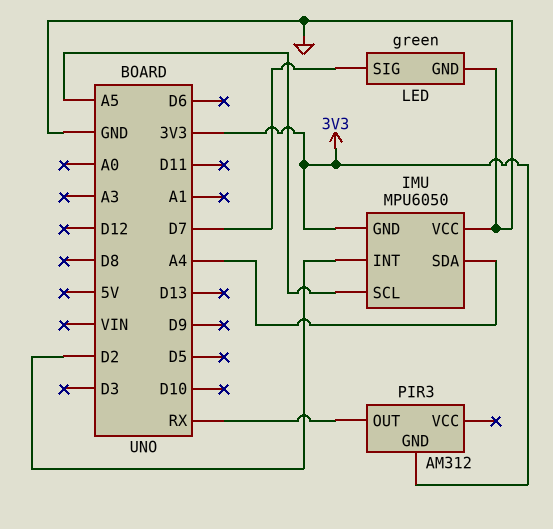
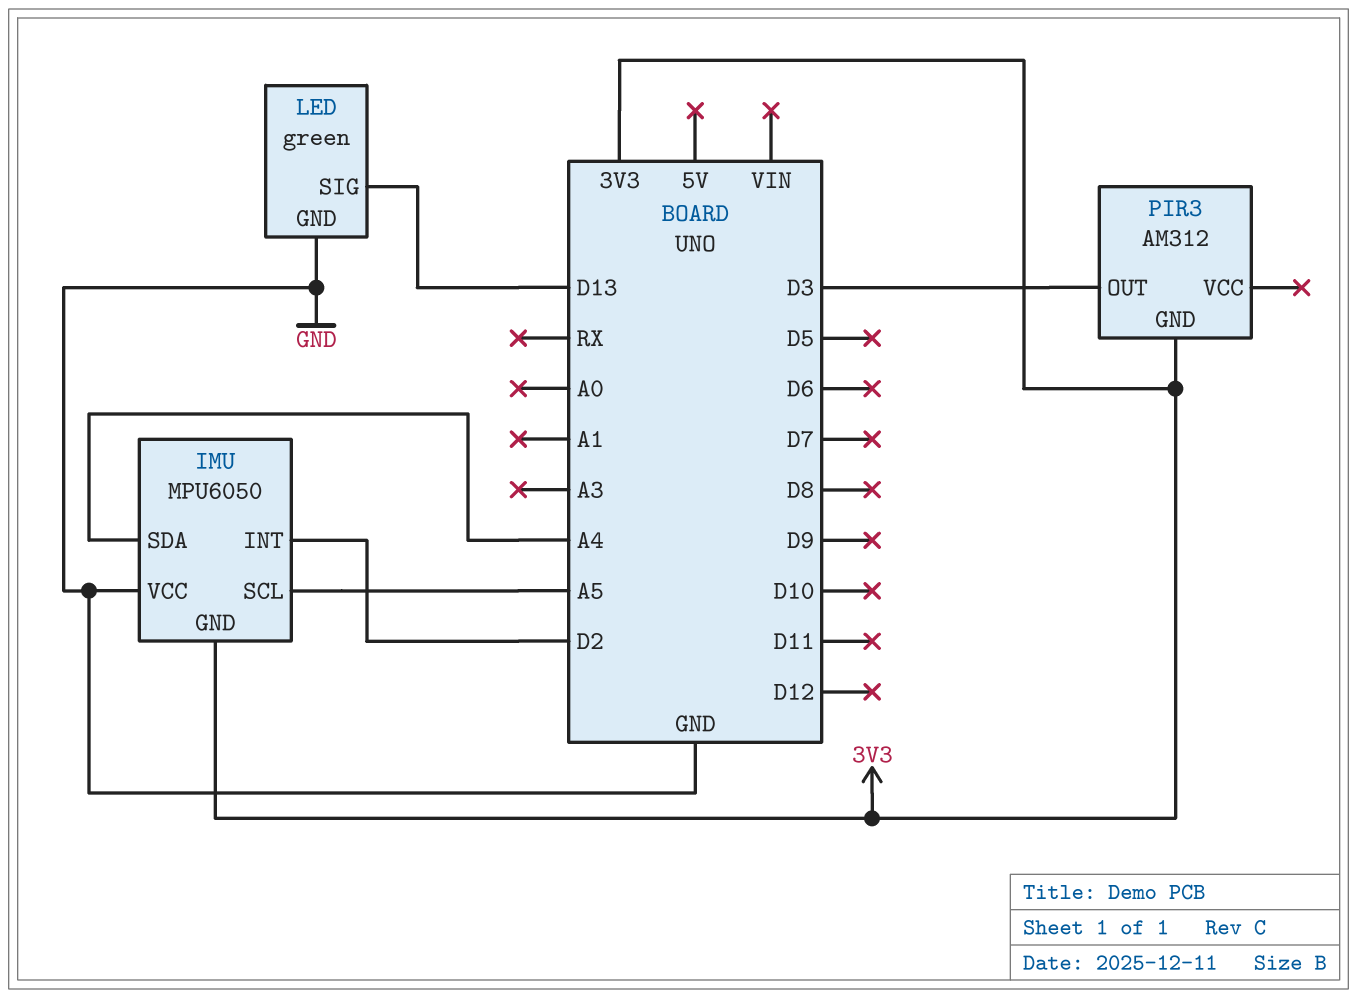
LED pin SIG: D7 -> D13
PIR3 pin OUT: RX -> D3

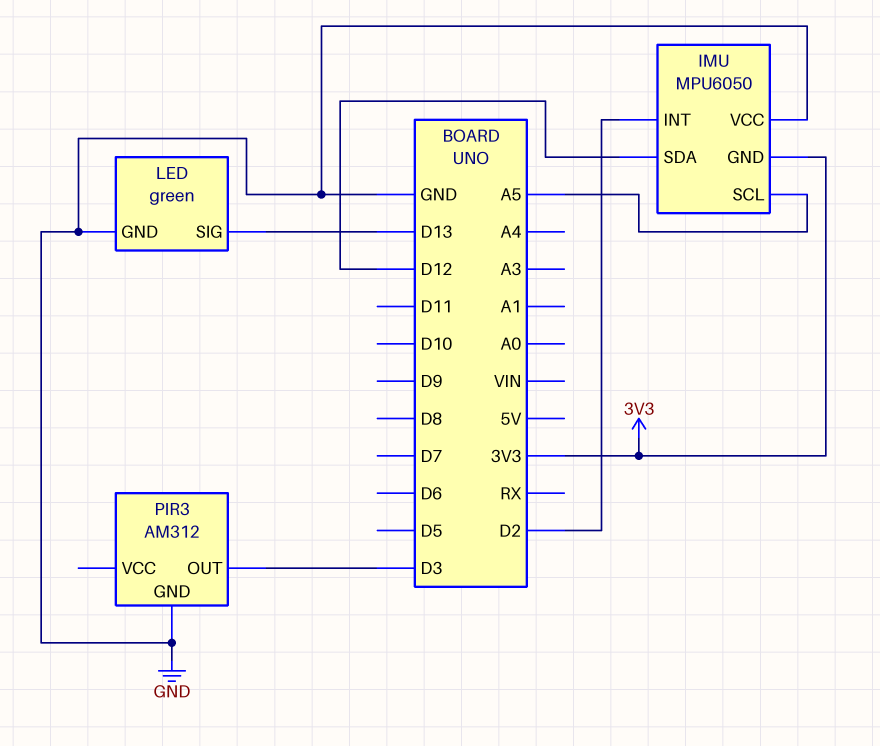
IMU pin SDA: A4 -> D12
PIR3 pin GND: 3V3 -> GND

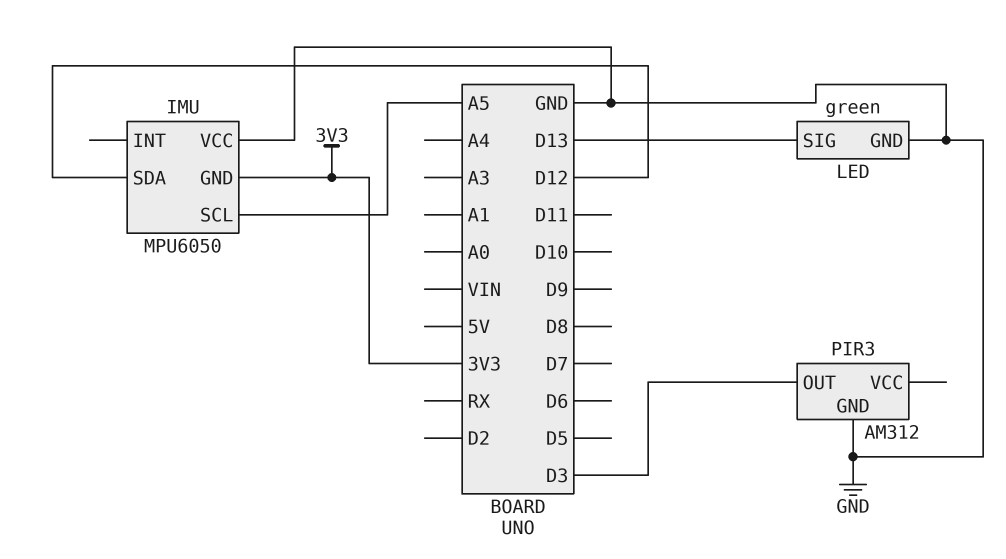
IMU pin INT: D2 -> none

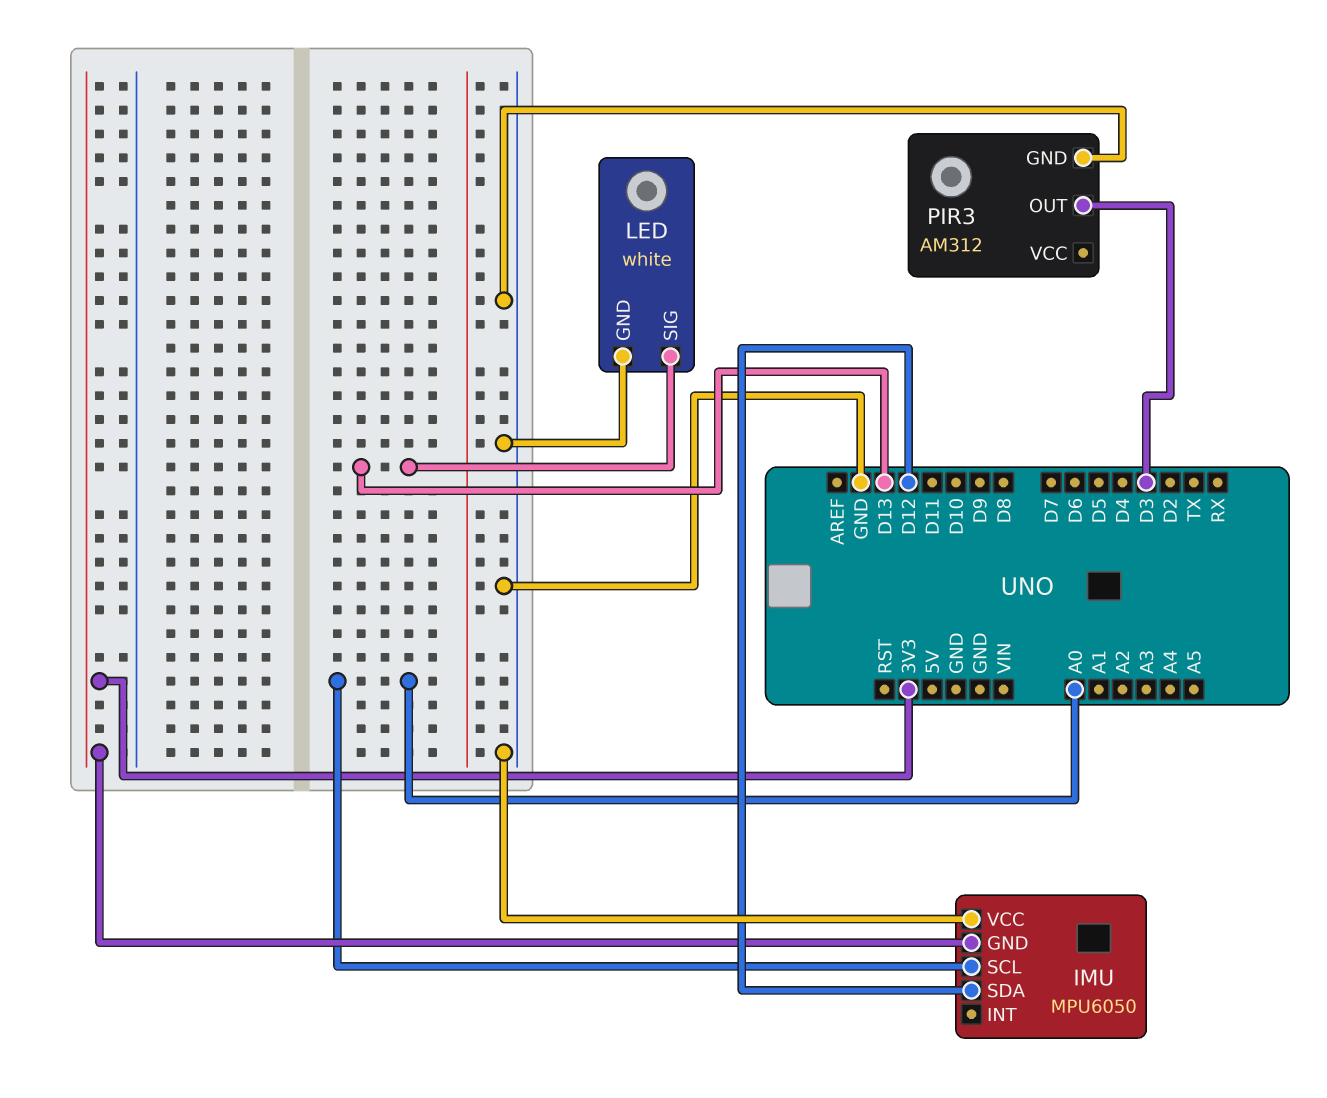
IMU pin SCL: A5 -> A0
LED: green -> white

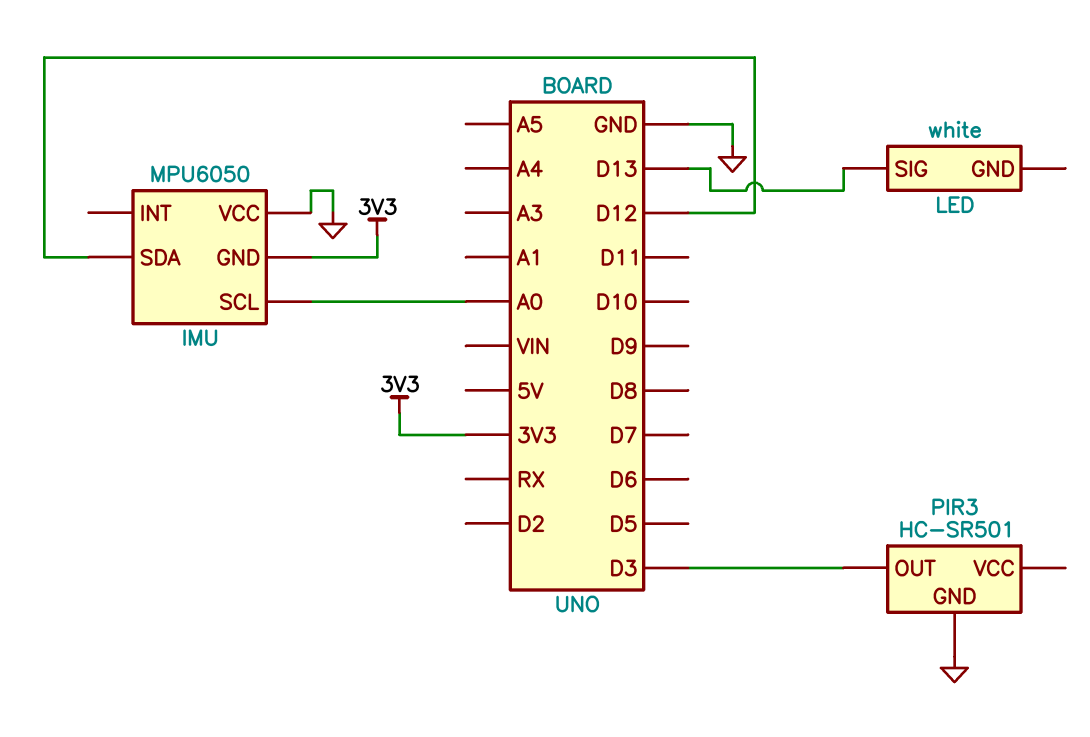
LED pin GND: GND -> none
PIR3: AM312 -> HC-SR501

